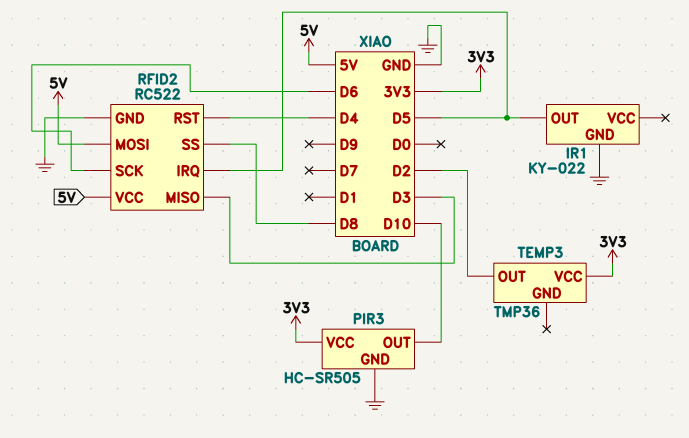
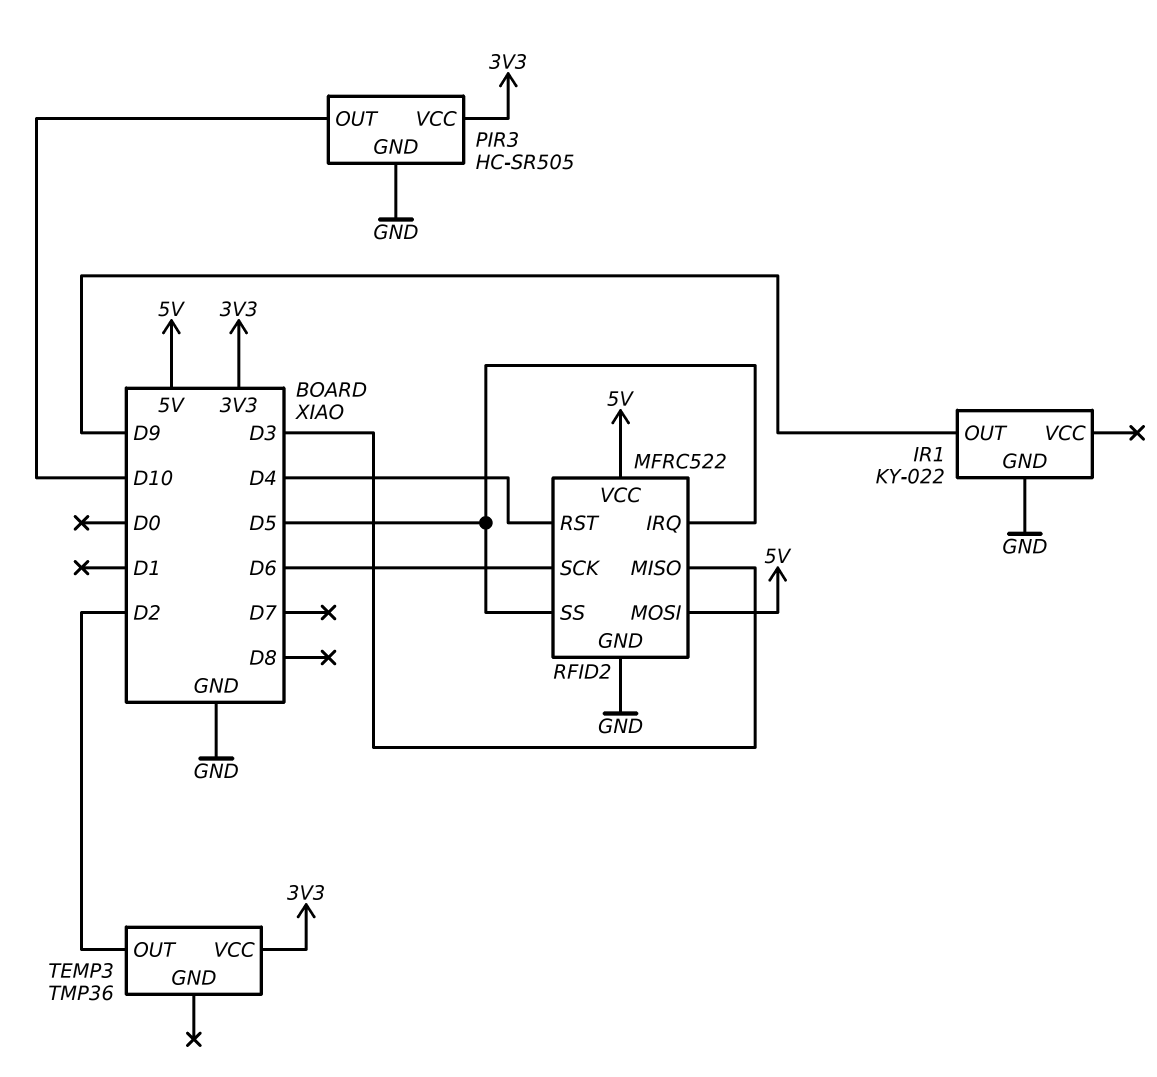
IR1 pin OUT: D5 -> D9
RFID2: RC522 -> MFRC522
RFID2 pin SS: D8 -> D5

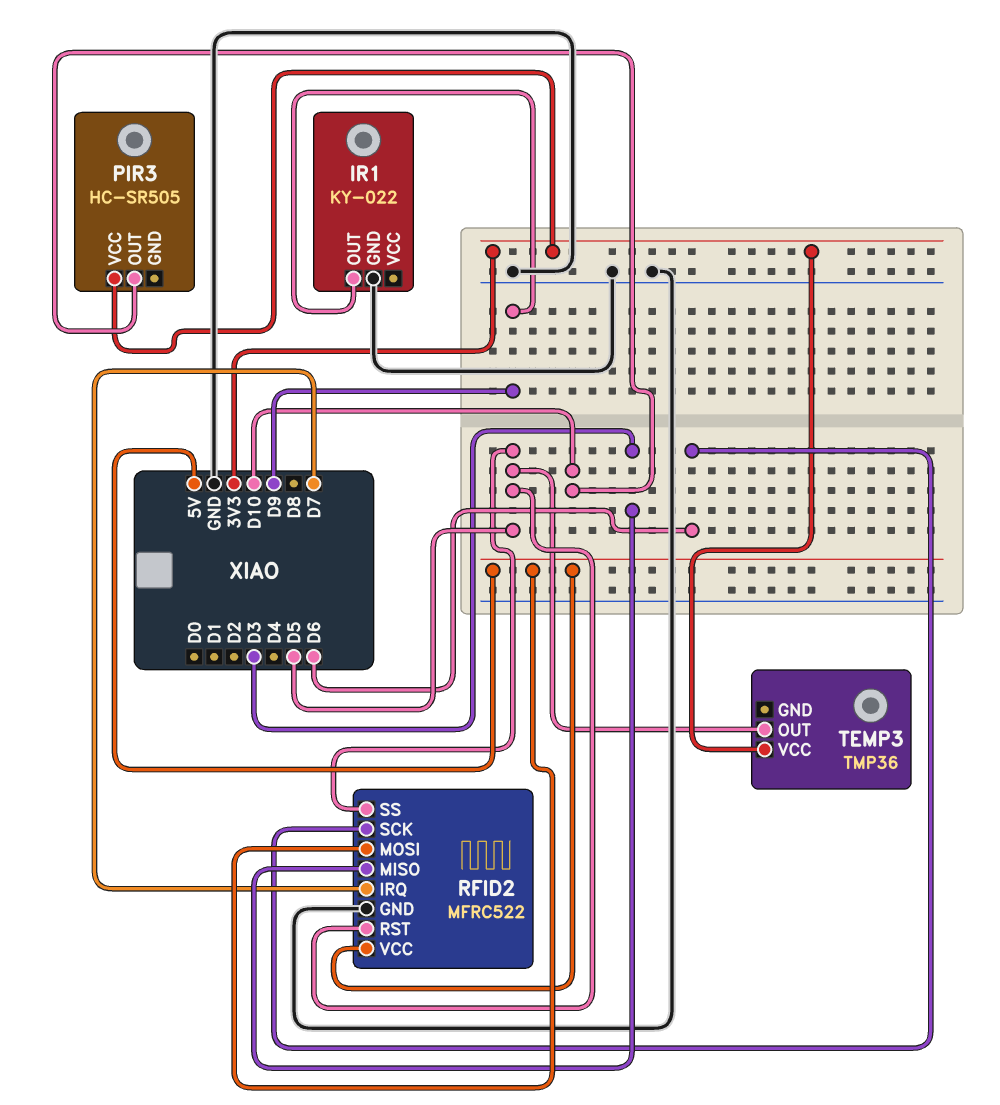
PIR3 pin GND: GND -> none
RFID2 pin IRQ: D5 -> D7
RFID2 pin RST: D4 -> D5
TEMP3 pin OUT: D2 -> D5

